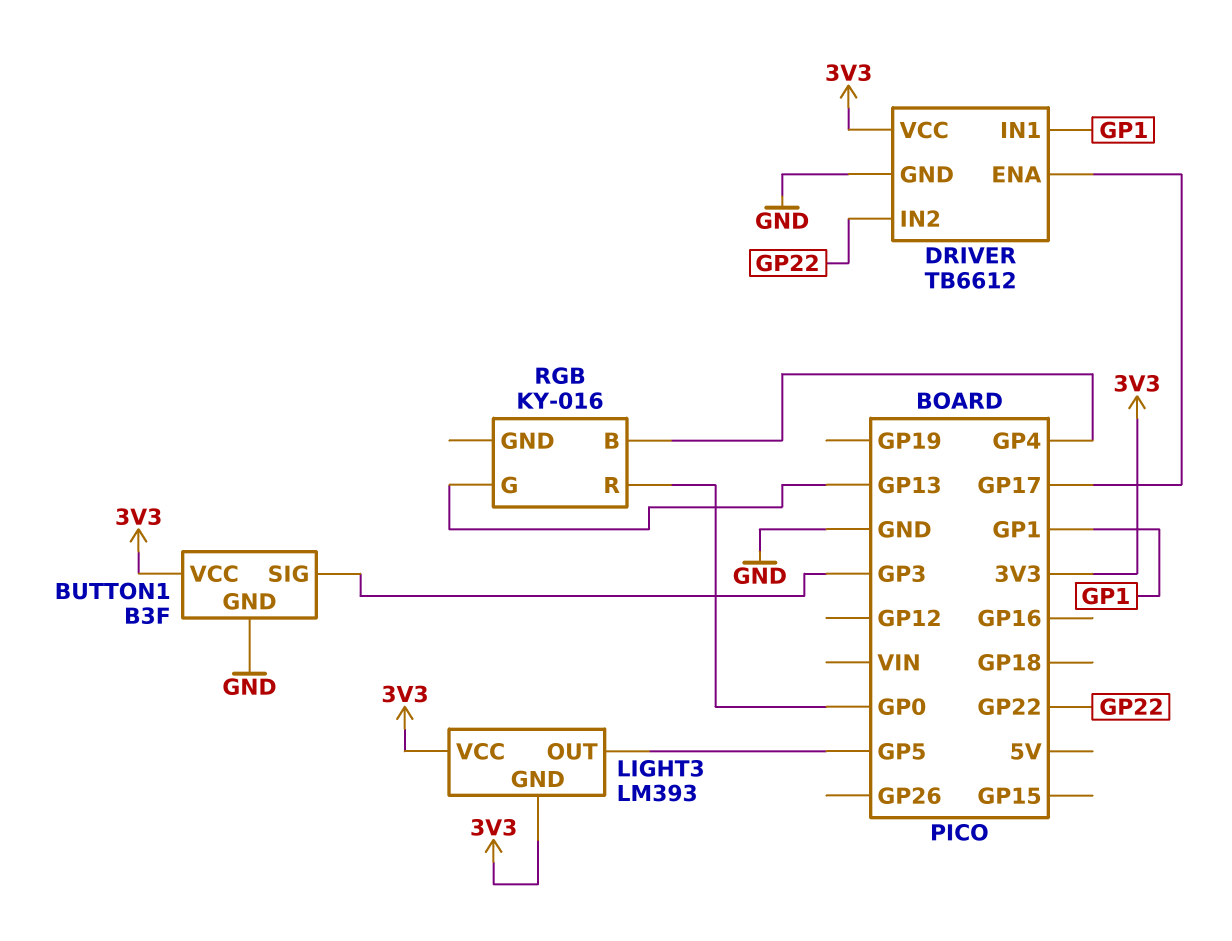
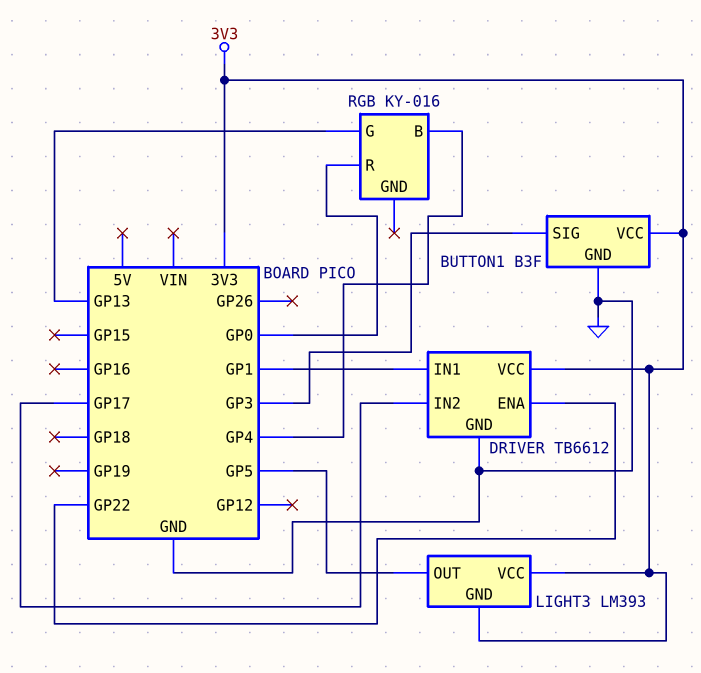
DRIVER pin ENA: GP17 -> GP22
DRIVER pin IN2: GP22 -> GP17

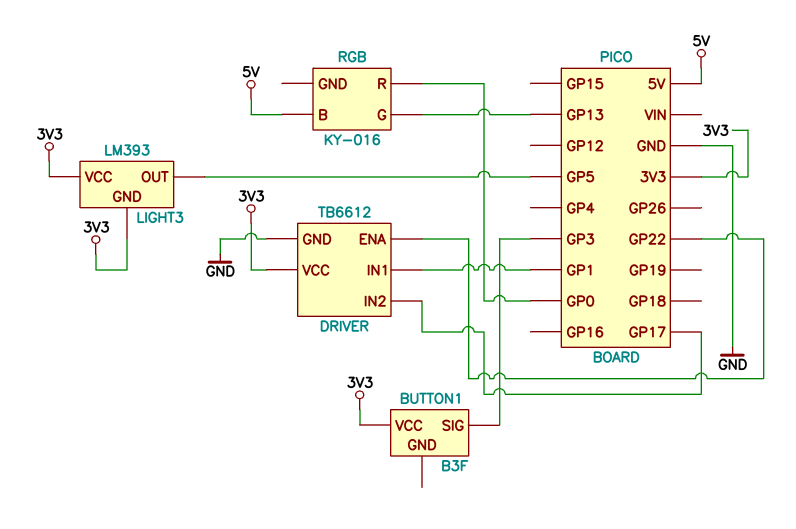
BUTTON1 pin GND: GND -> none
RGB pin B: GP4 -> 5V

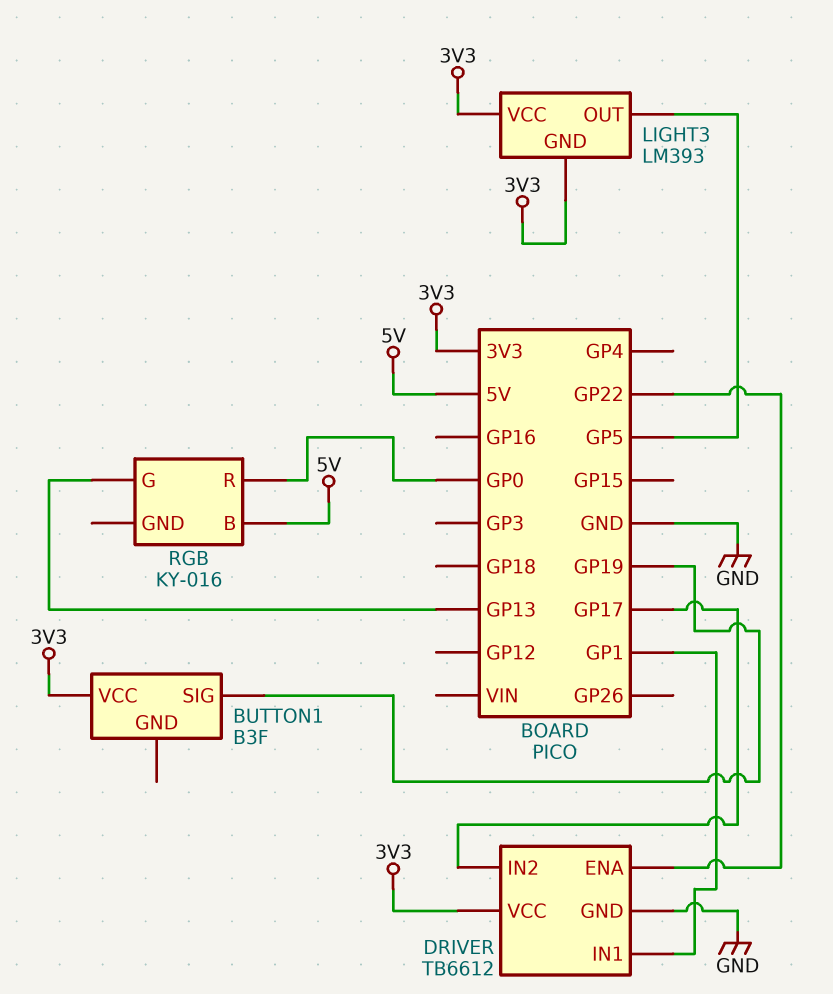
BUTTON1 pin SIG: GP3 -> GP19

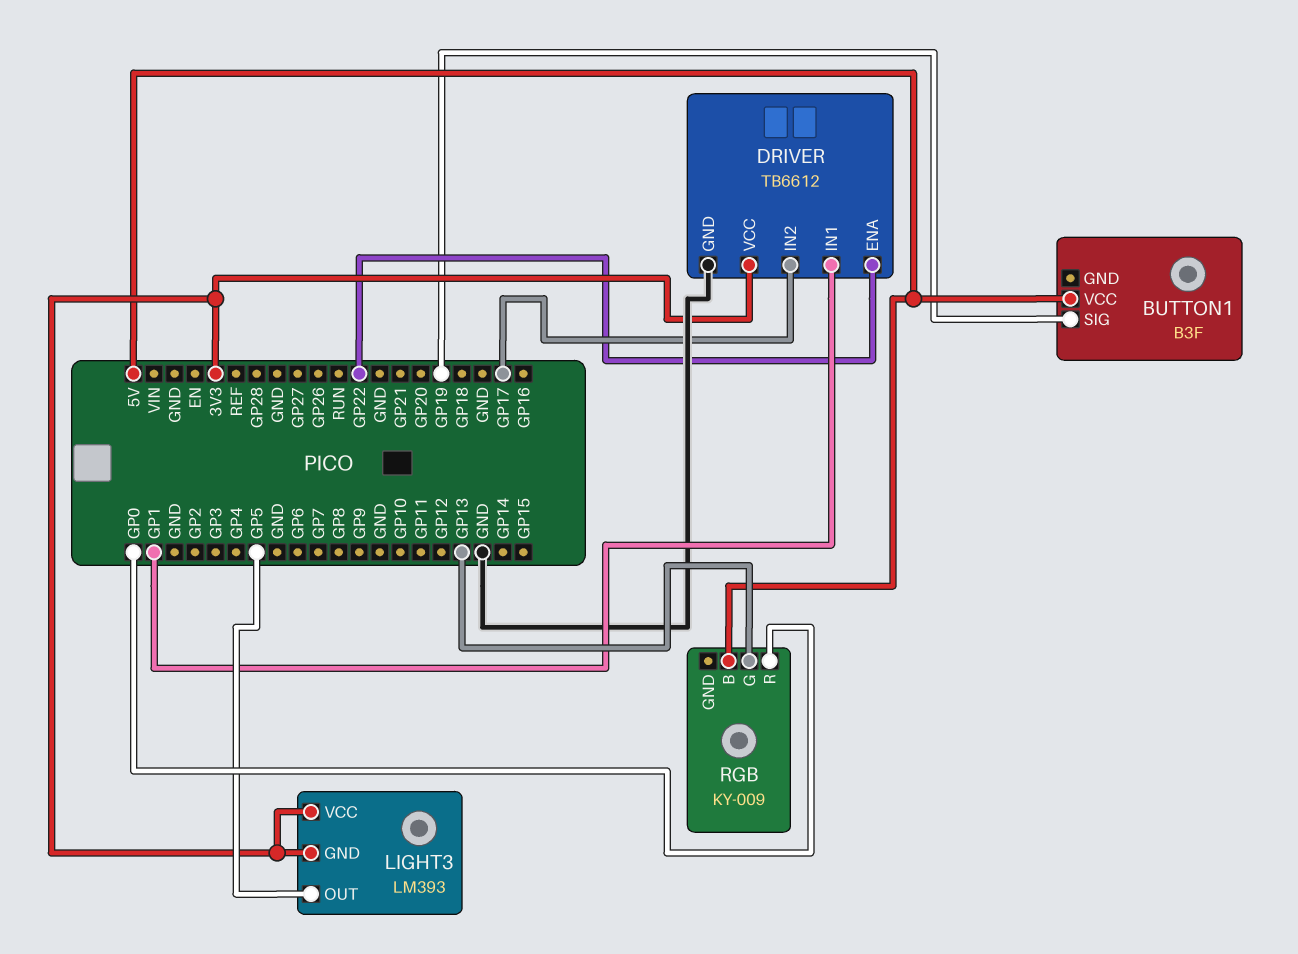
BUTTON1 pin VCC: 3V3 -> 5V
RGB: KY-016 -> KY-009

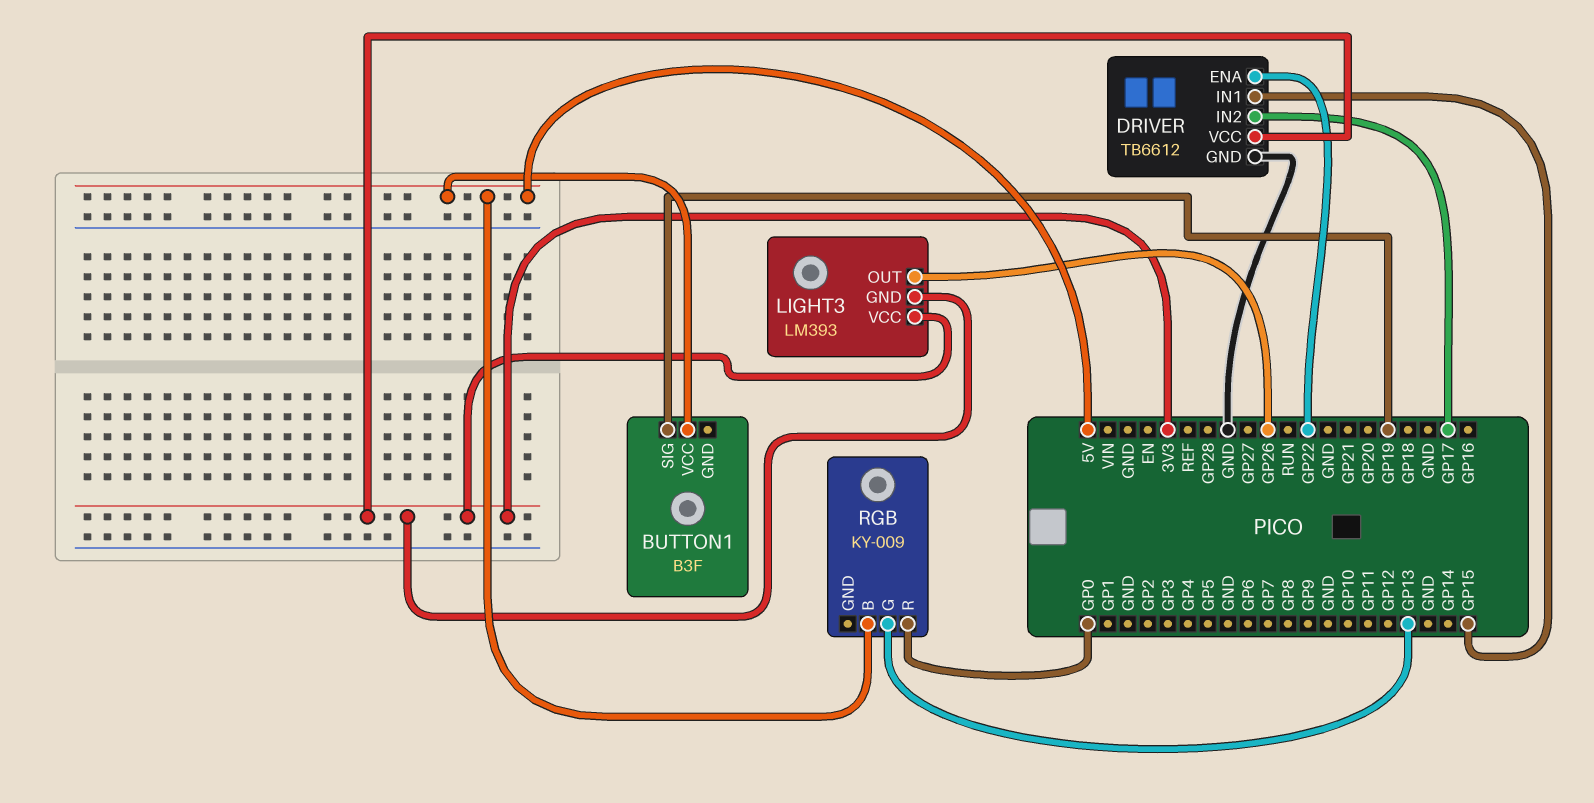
DRIVER pin IN1: GP1 -> GP15
LIGHT3 pin OUT: GP5 -> GP26

